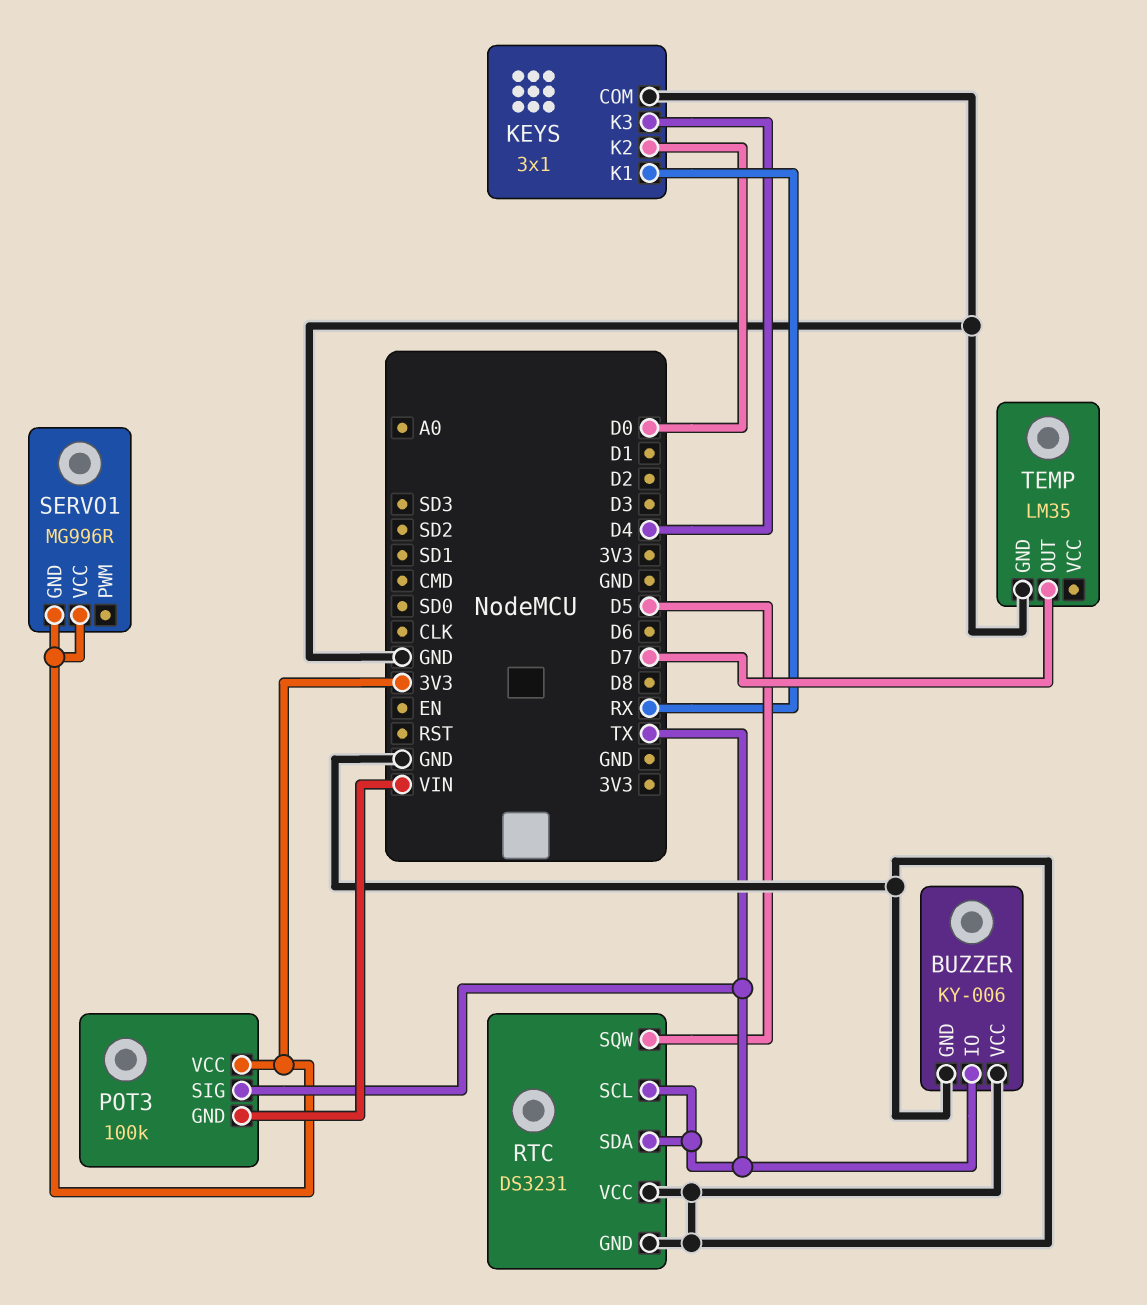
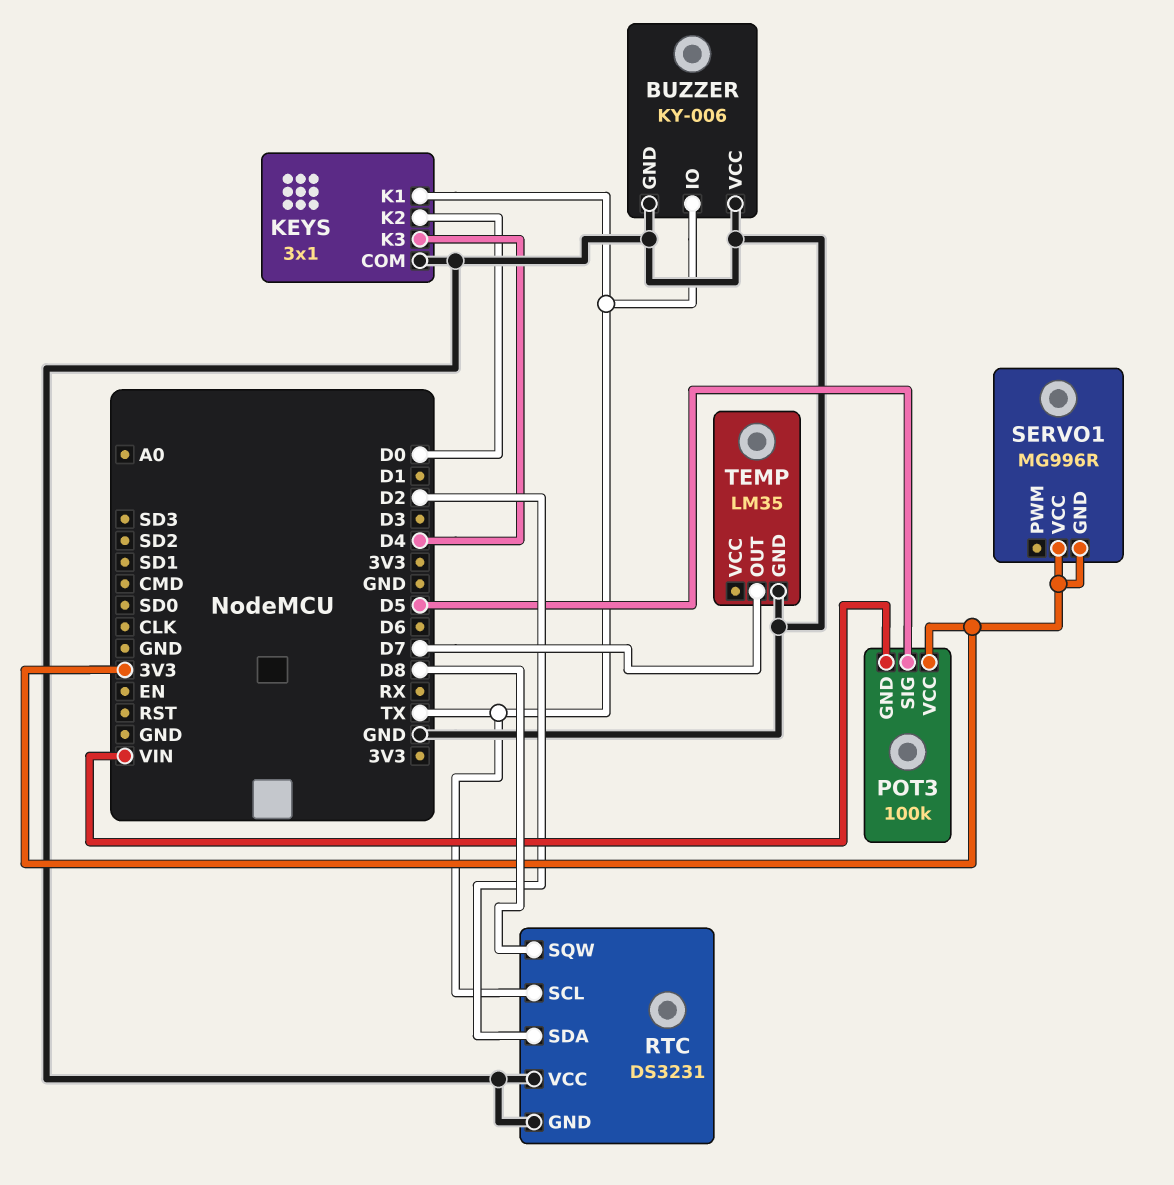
KEYS pin K1: RX -> TX
POT3 pin SIG: TX -> D5
RTC pin SDA: TX -> D2
RTC pin SQW: D5 -> D8

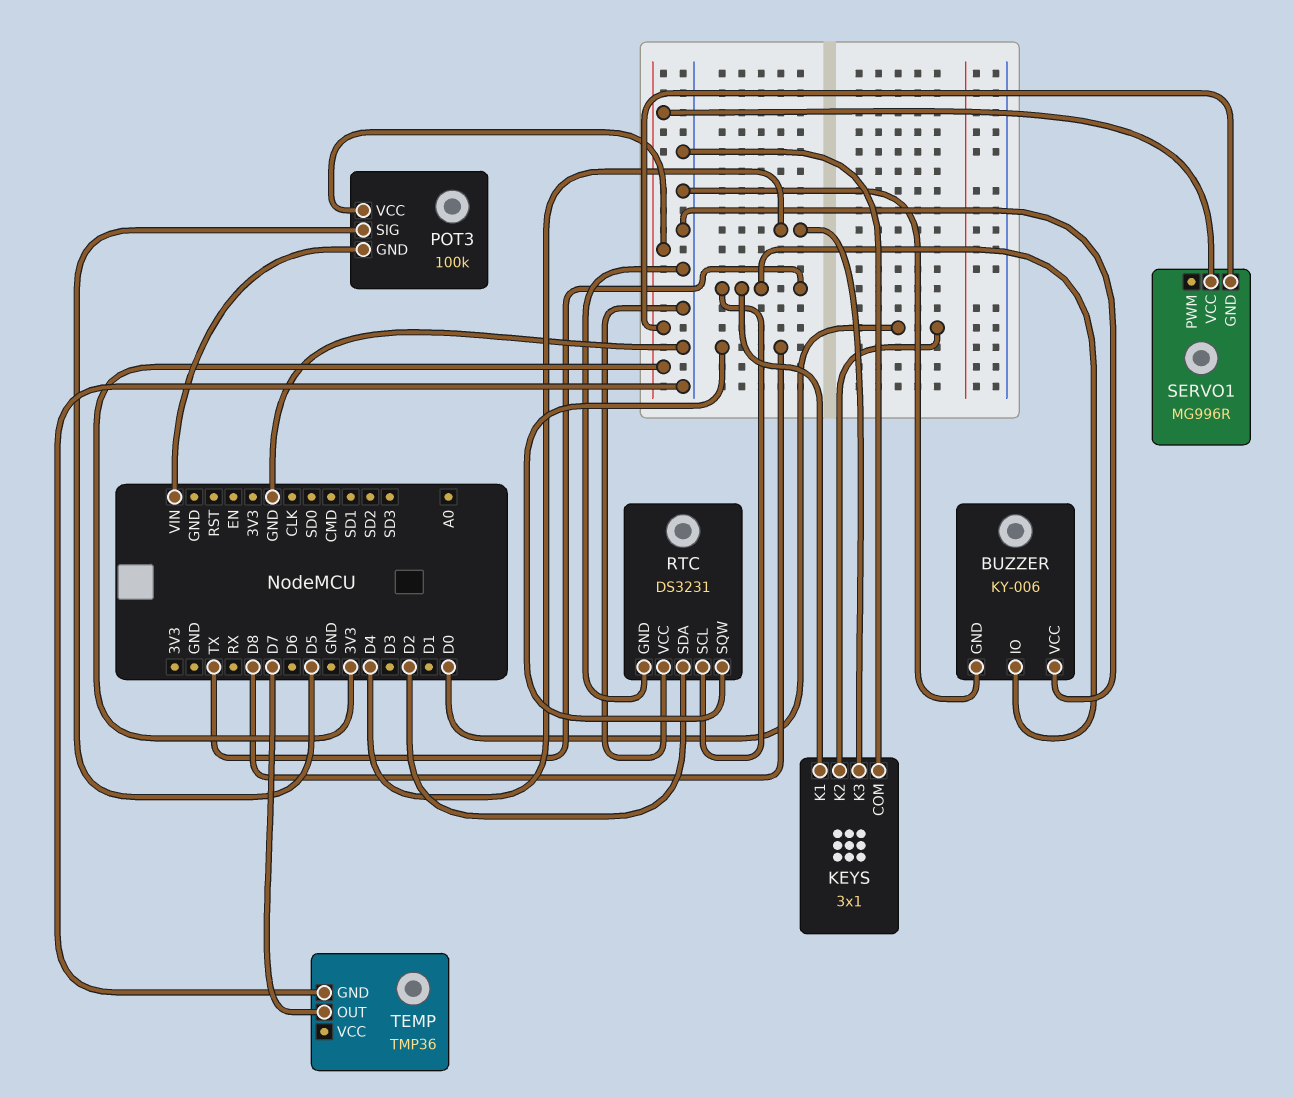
TEMP: LM35 -> TMP36

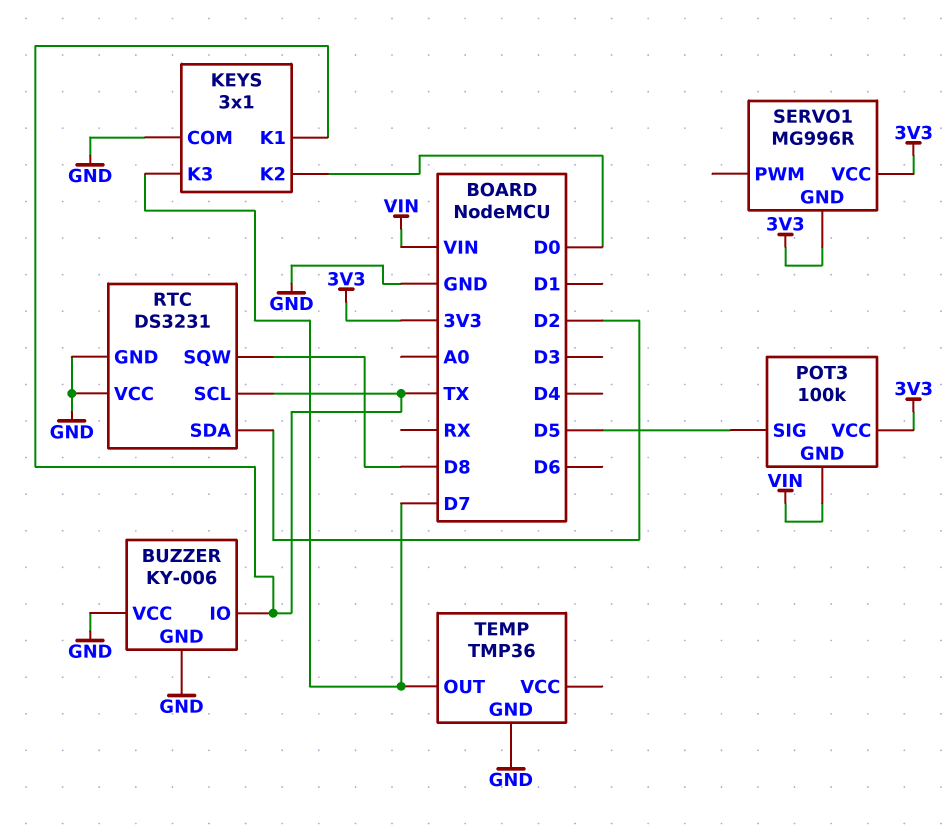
KEYS pin K3: D4 -> D7

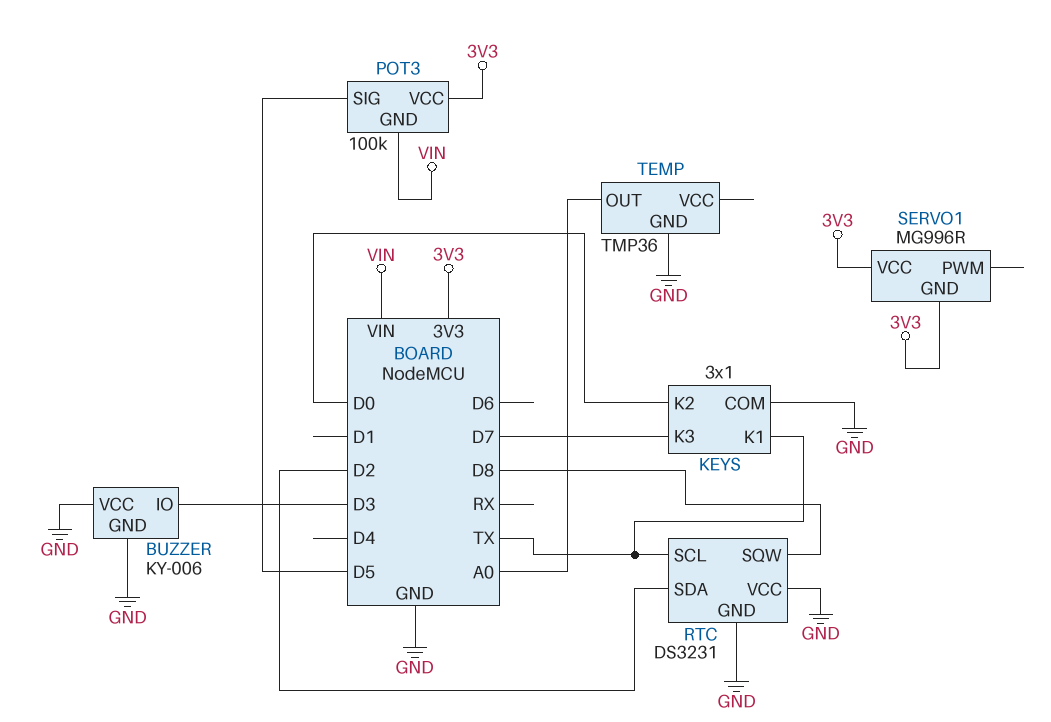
BUZZER pin IO: TX -> D3
TEMP pin OUT: D7 -> A0

